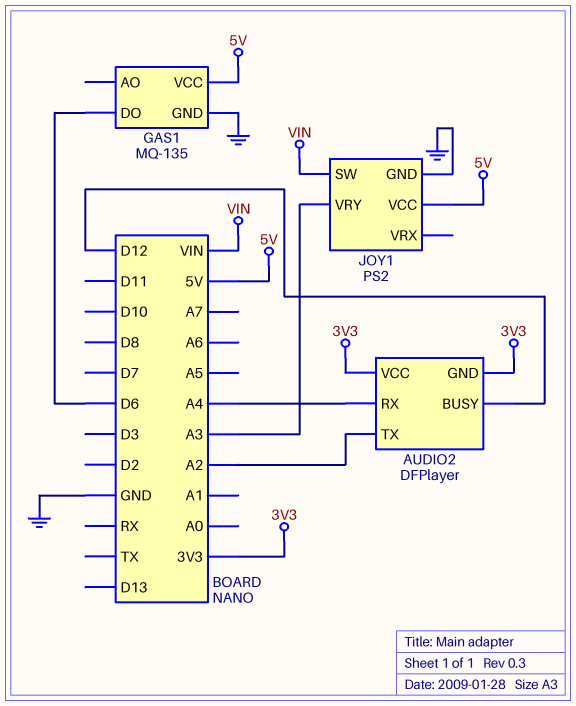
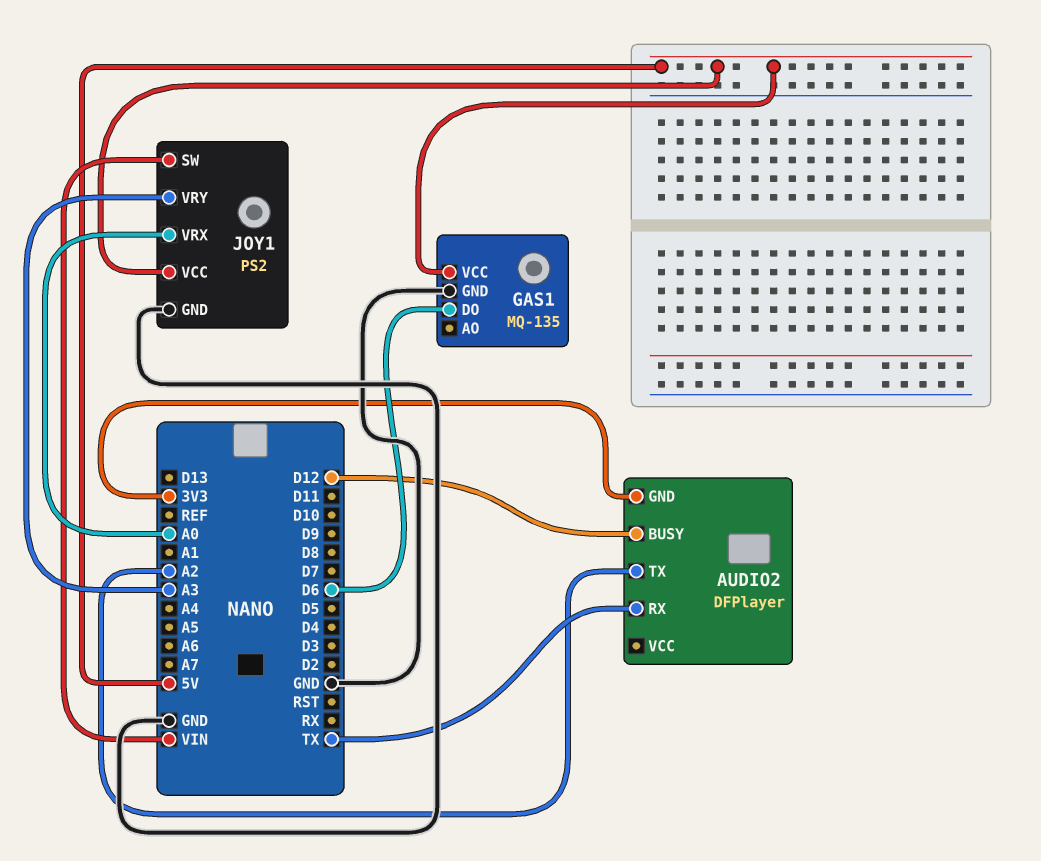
AUDIO2 pin RX: A4 -> TX
AUDIO2 pin VCC: 3V3 -> none
JOY1 pin VRX: none -> A0

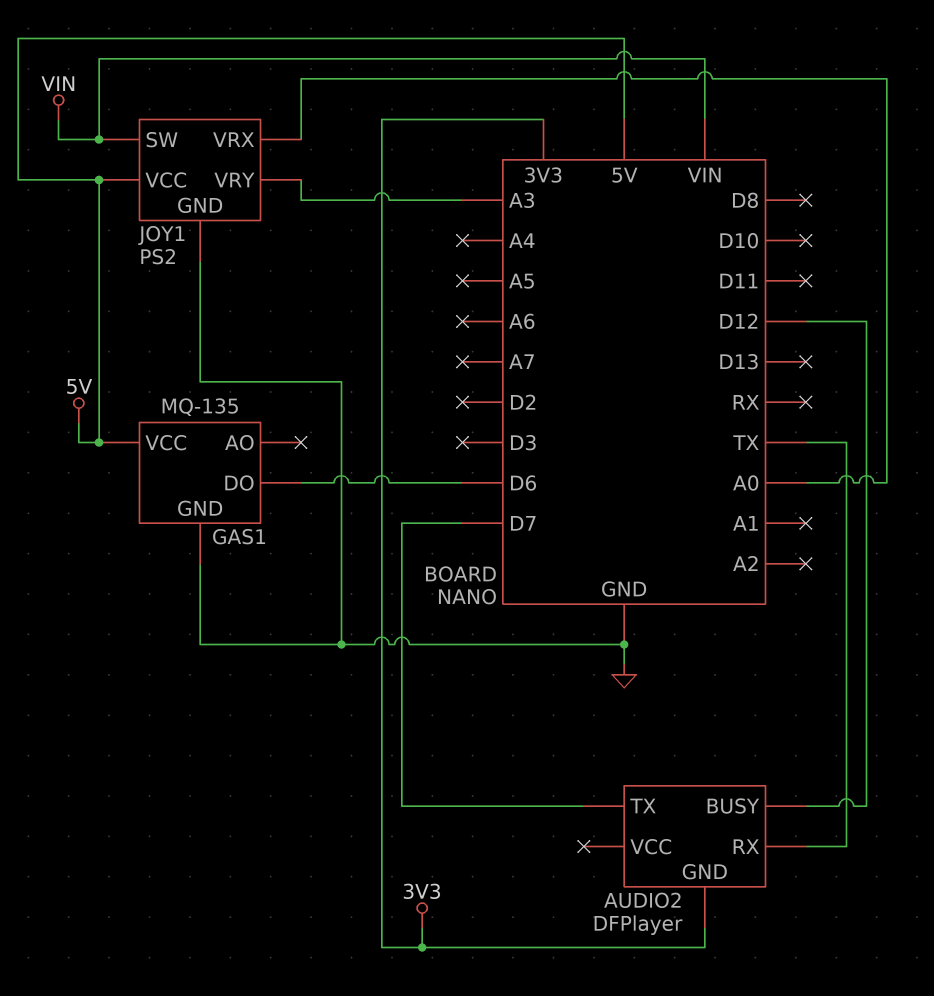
AUDIO2 pin TX: A2 -> D7

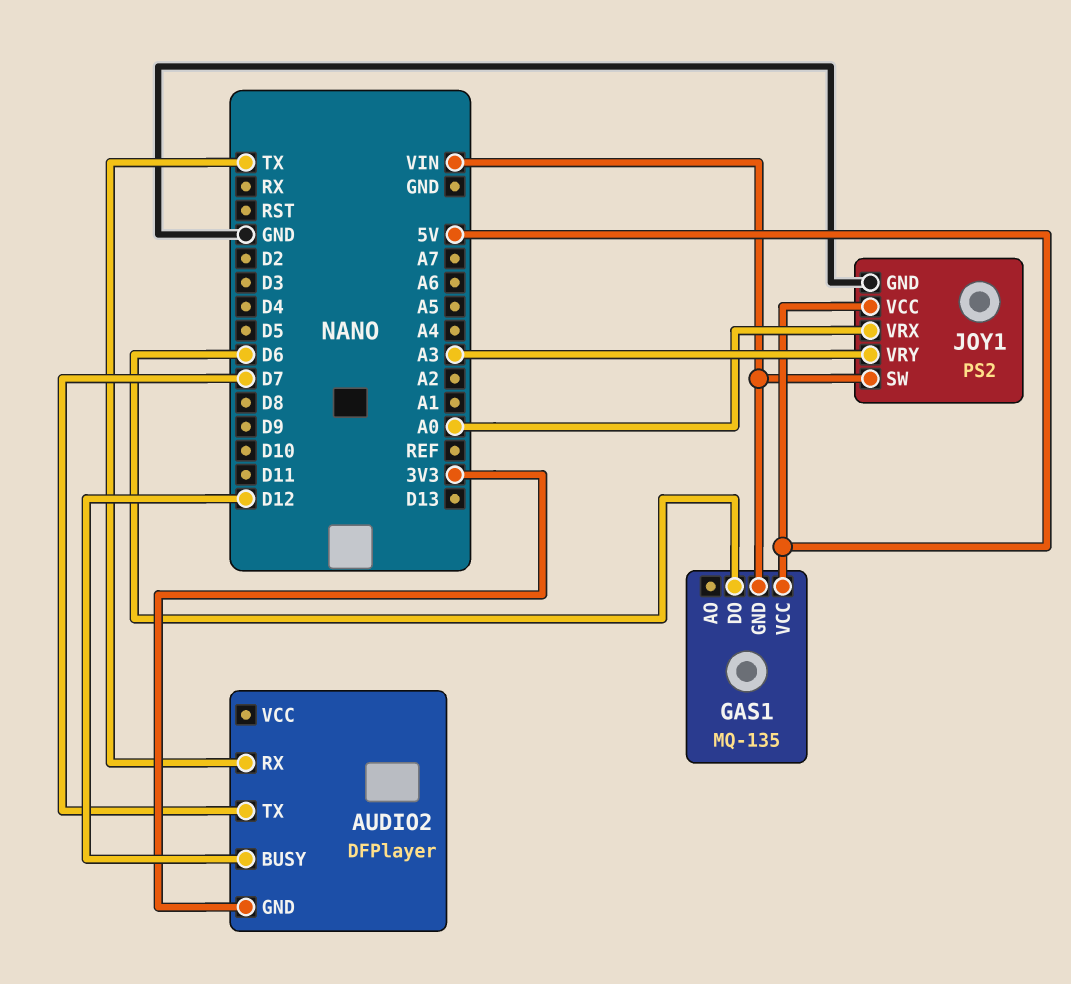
GAS1 pin GND: GND -> VIN

